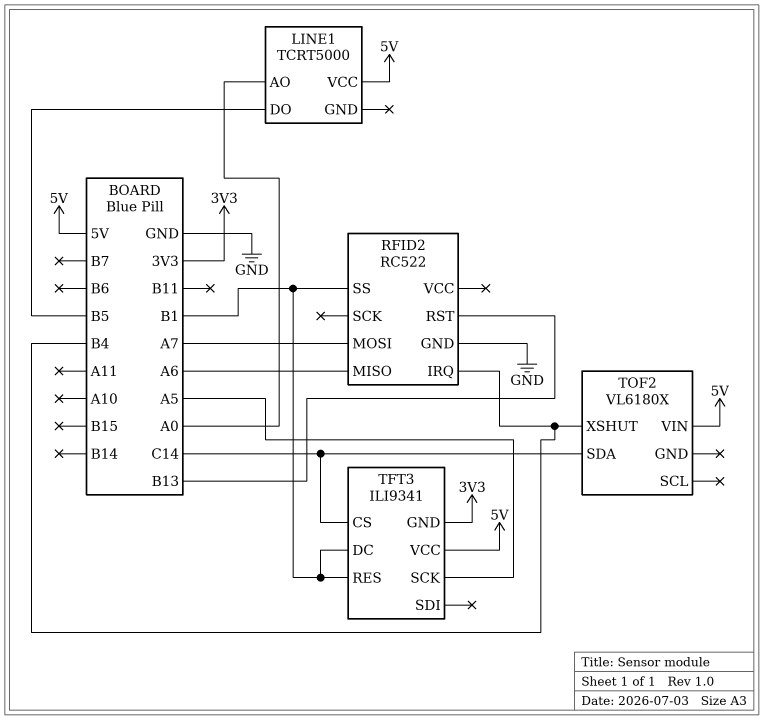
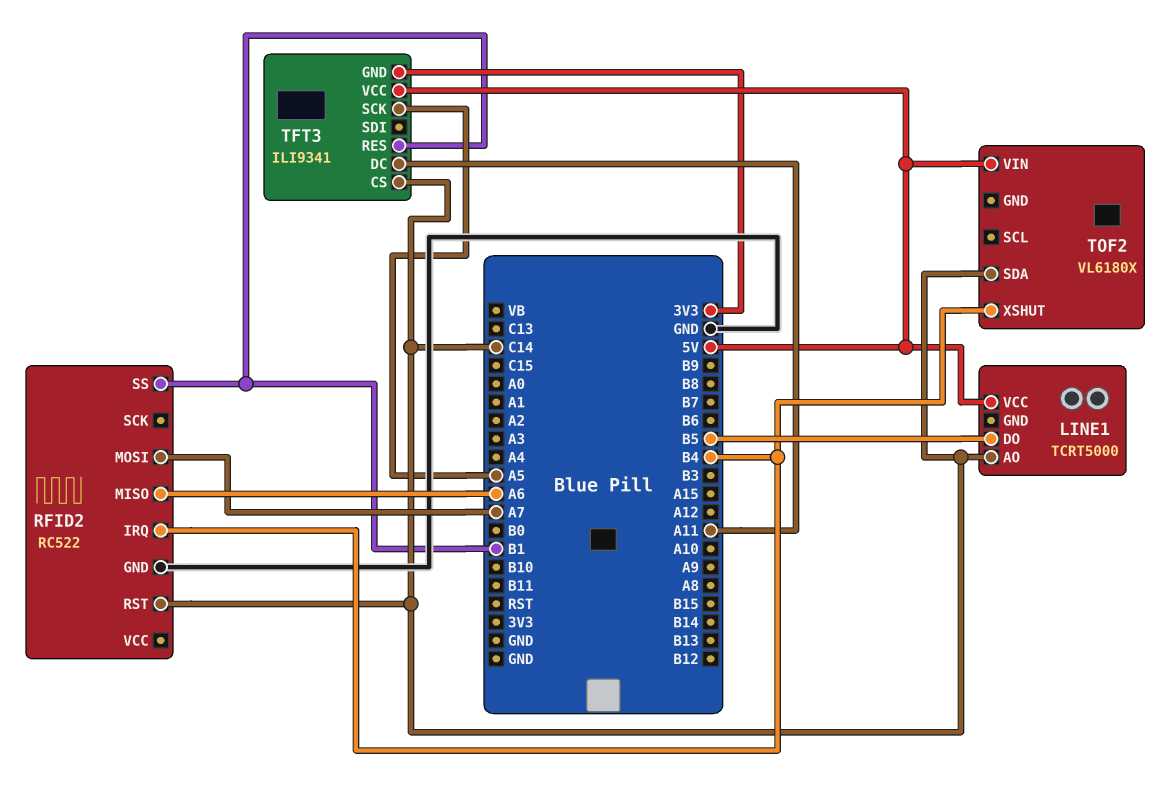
LINE1 pin AO: A0 -> C14
RFID2 pin RST: B13 -> C14
TFT3 pin DC: B1 -> A11

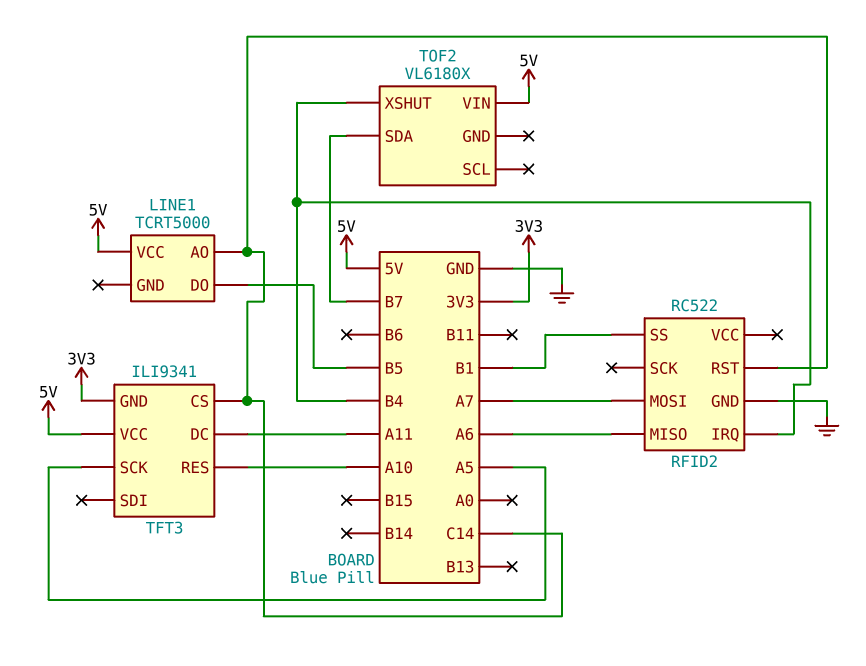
TFT3 pin RES: B1 -> A10
TOF2 pin SDA: C14 -> B7

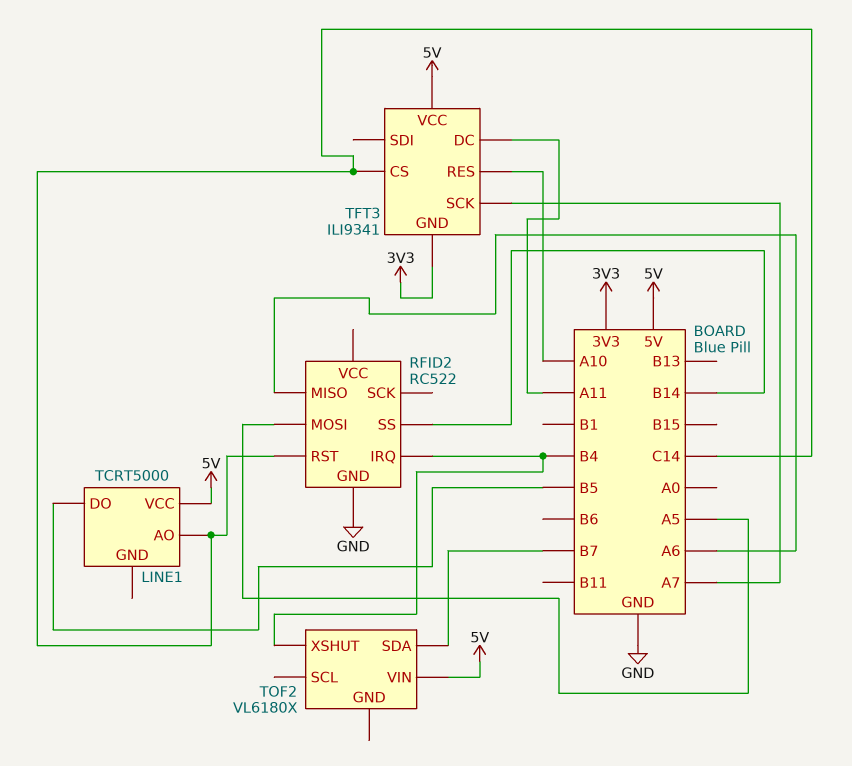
RFID2 pin MOSI: A7 -> A5
RFID2 pin SS: B1 -> B14
TFT3 pin SCK: A5 -> A7

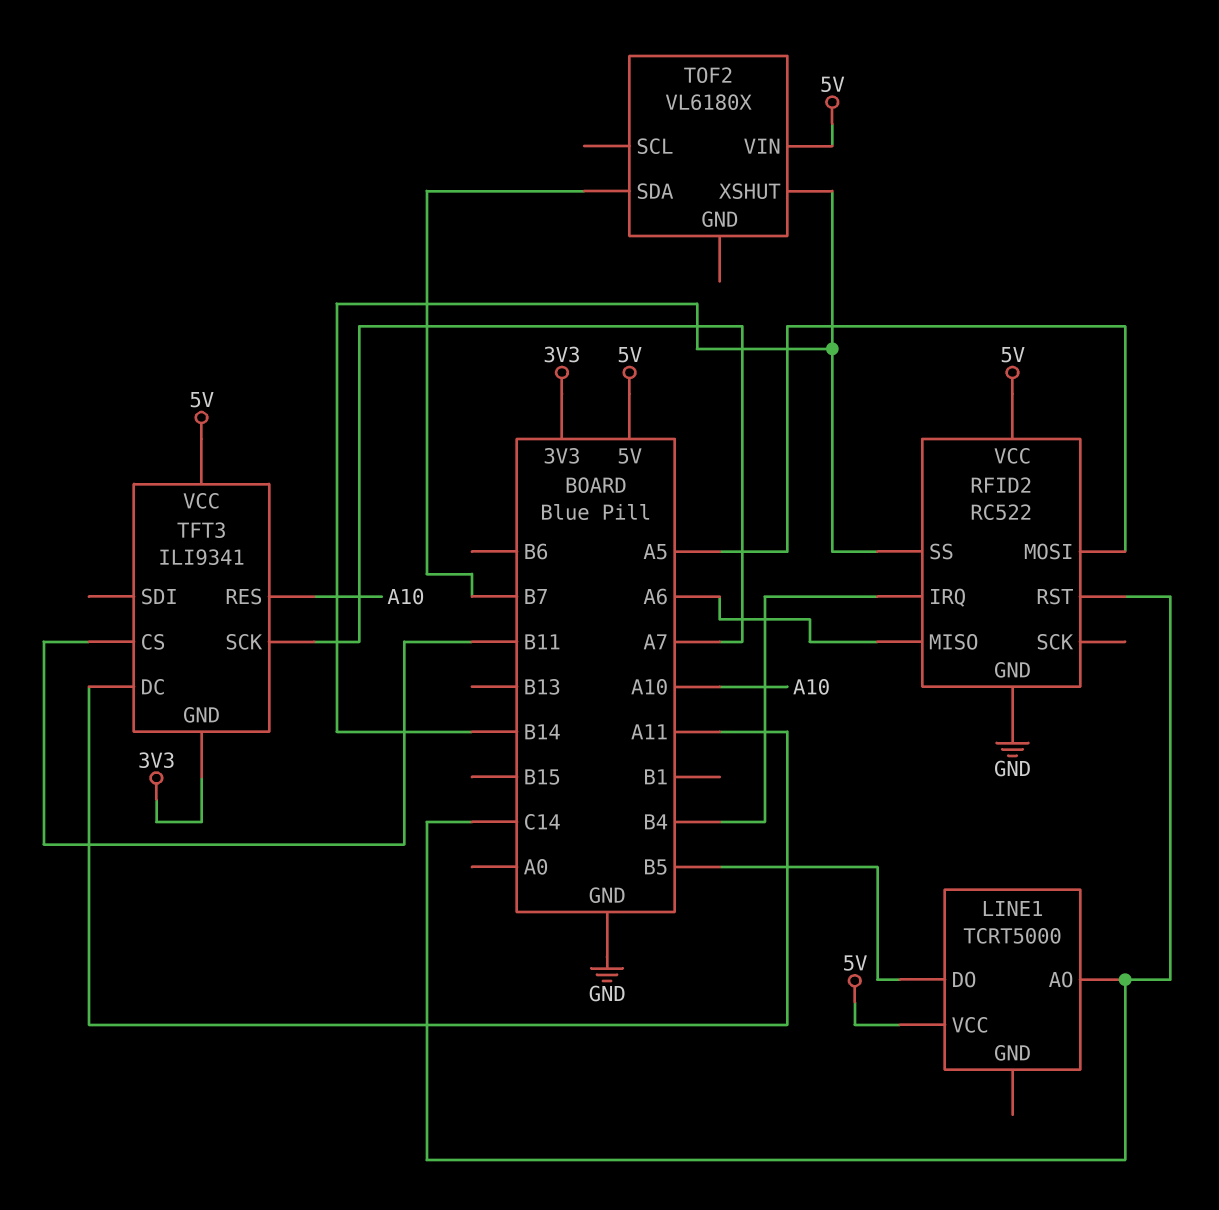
RFID2 pin VCC: none -> 5V
TFT3 pin CS: C14 -> B11
TOF2 pin XSHUT: B4 -> B14

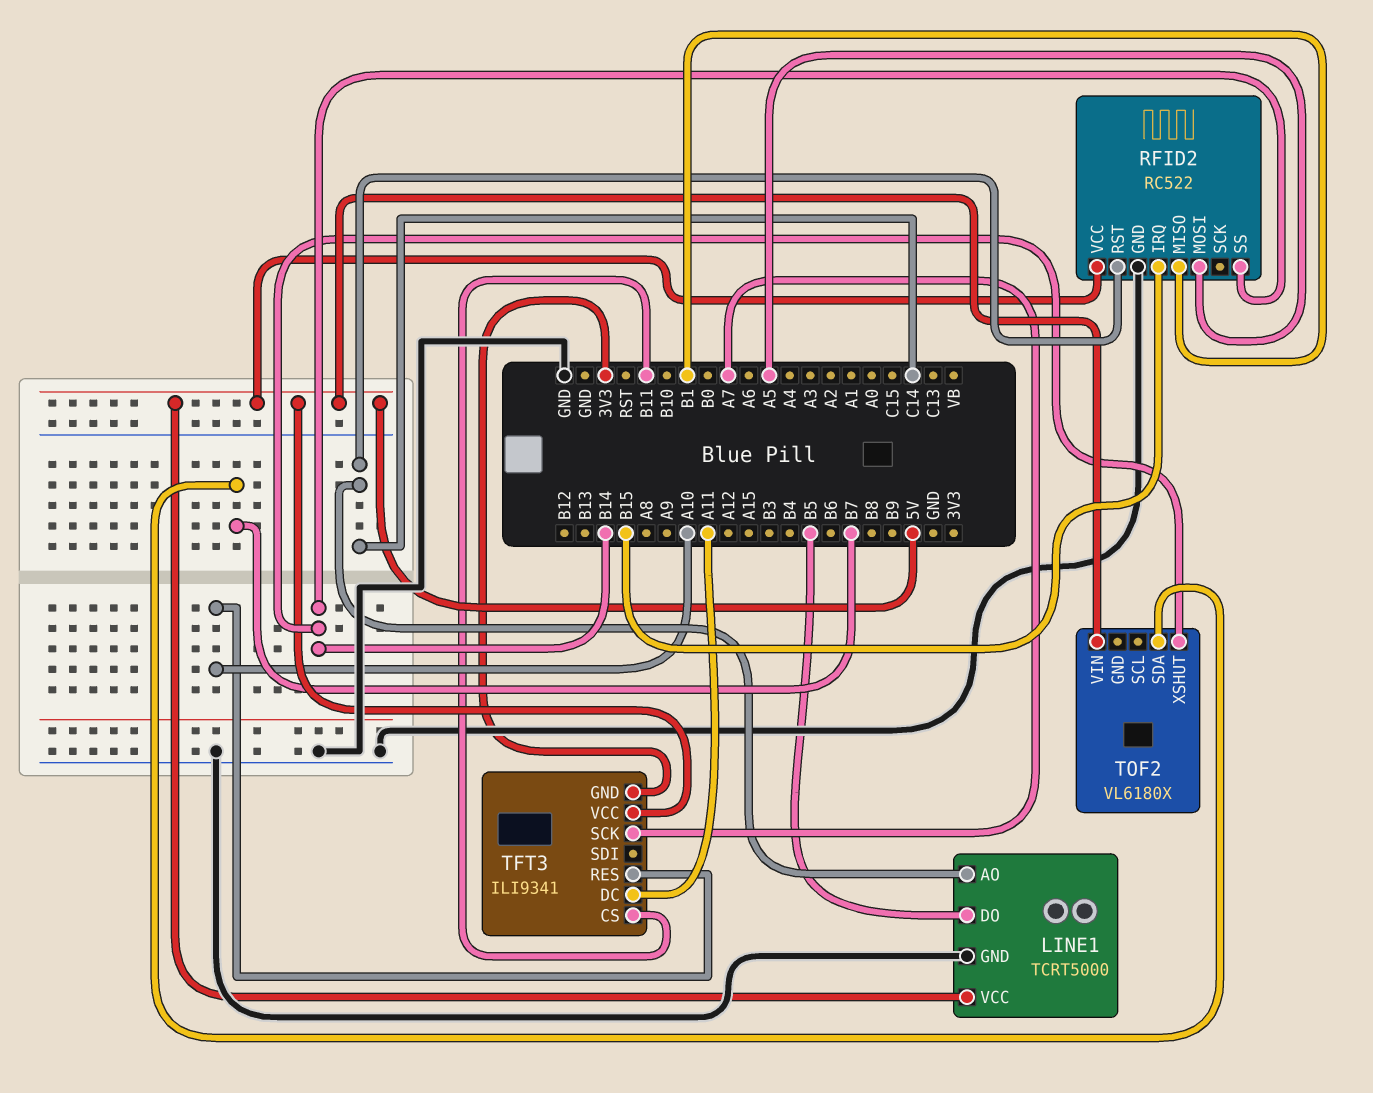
LINE1 pin GND: none -> GND
RFID2 pin IRQ: B4 -> B15
RFID2 pin MISO: A6 -> B1

